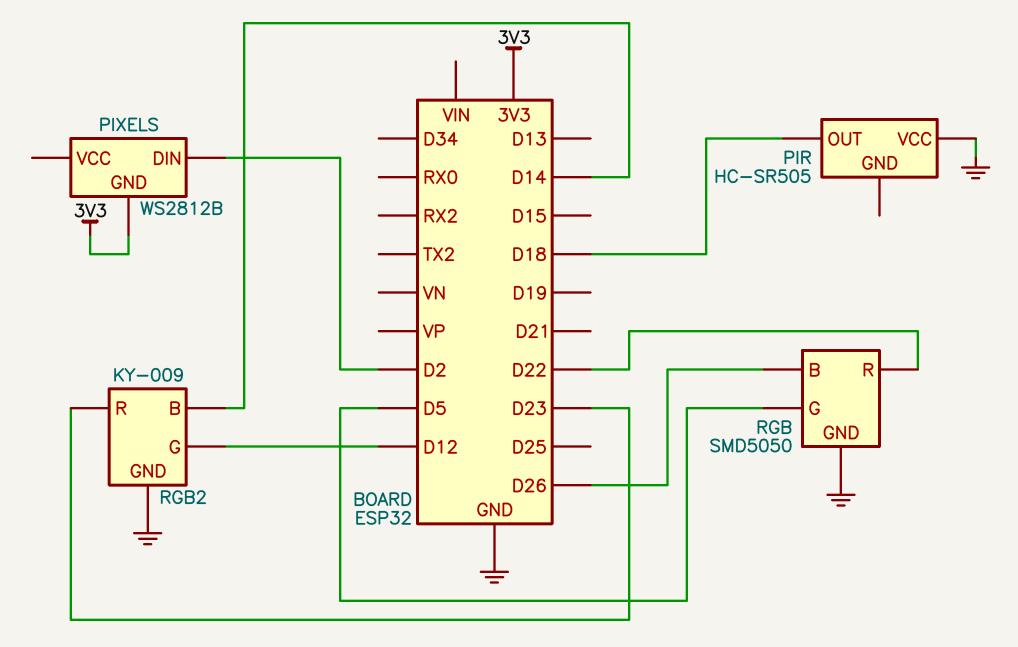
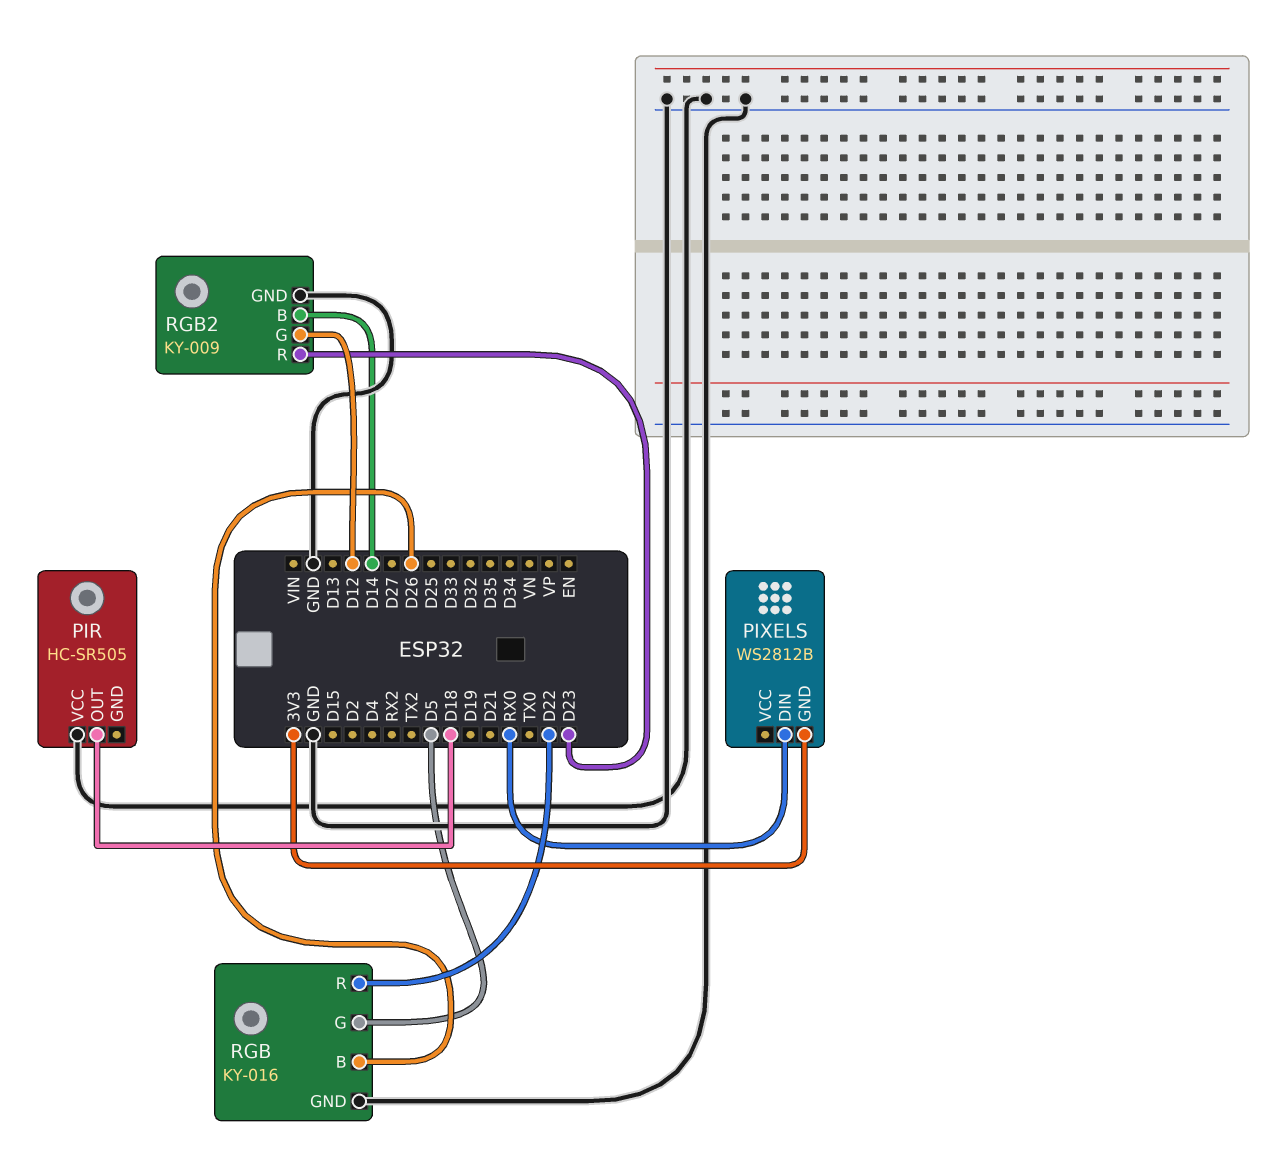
PIXELS pin DIN: D2 -> RX0
RGB: SMD5050 -> KY-016

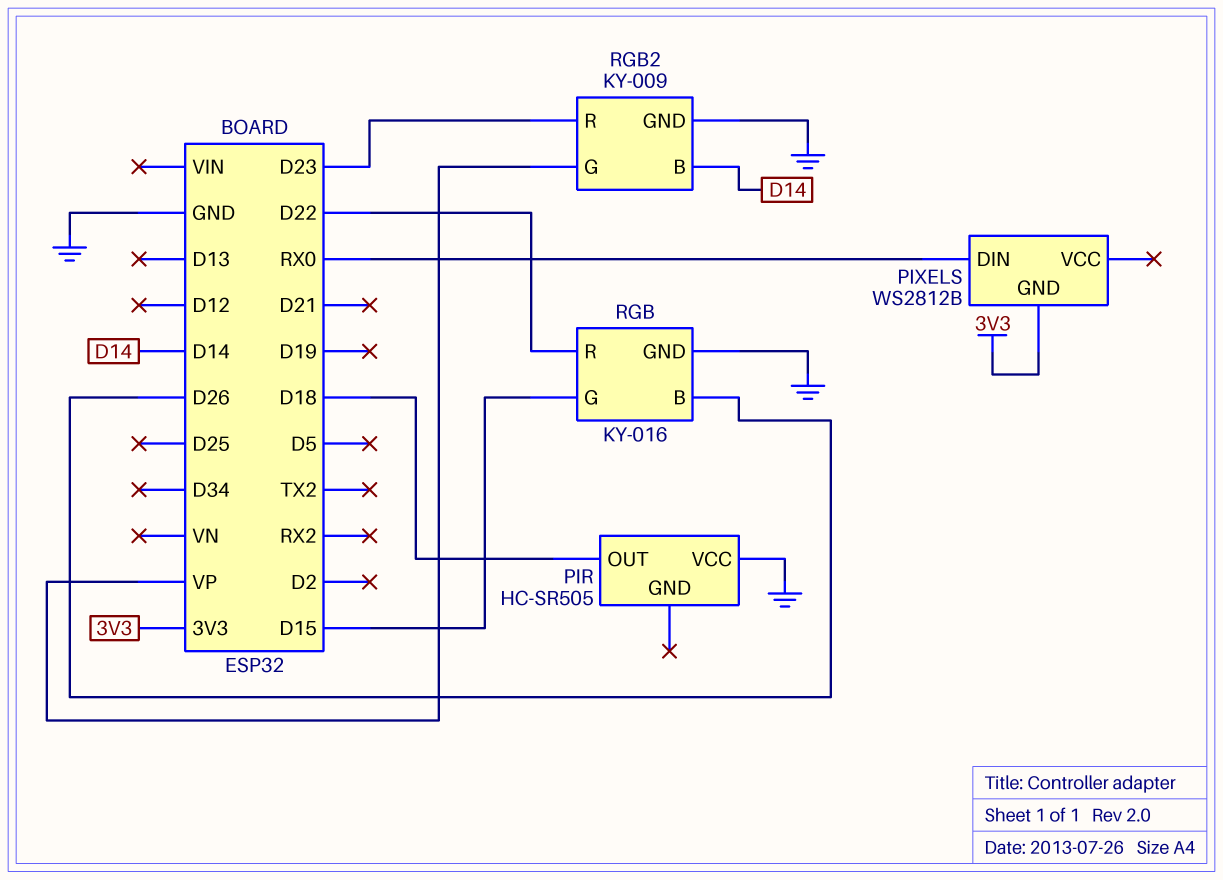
RGB pin G: D5 -> D15
RGB2 pin G: D12 -> VP

